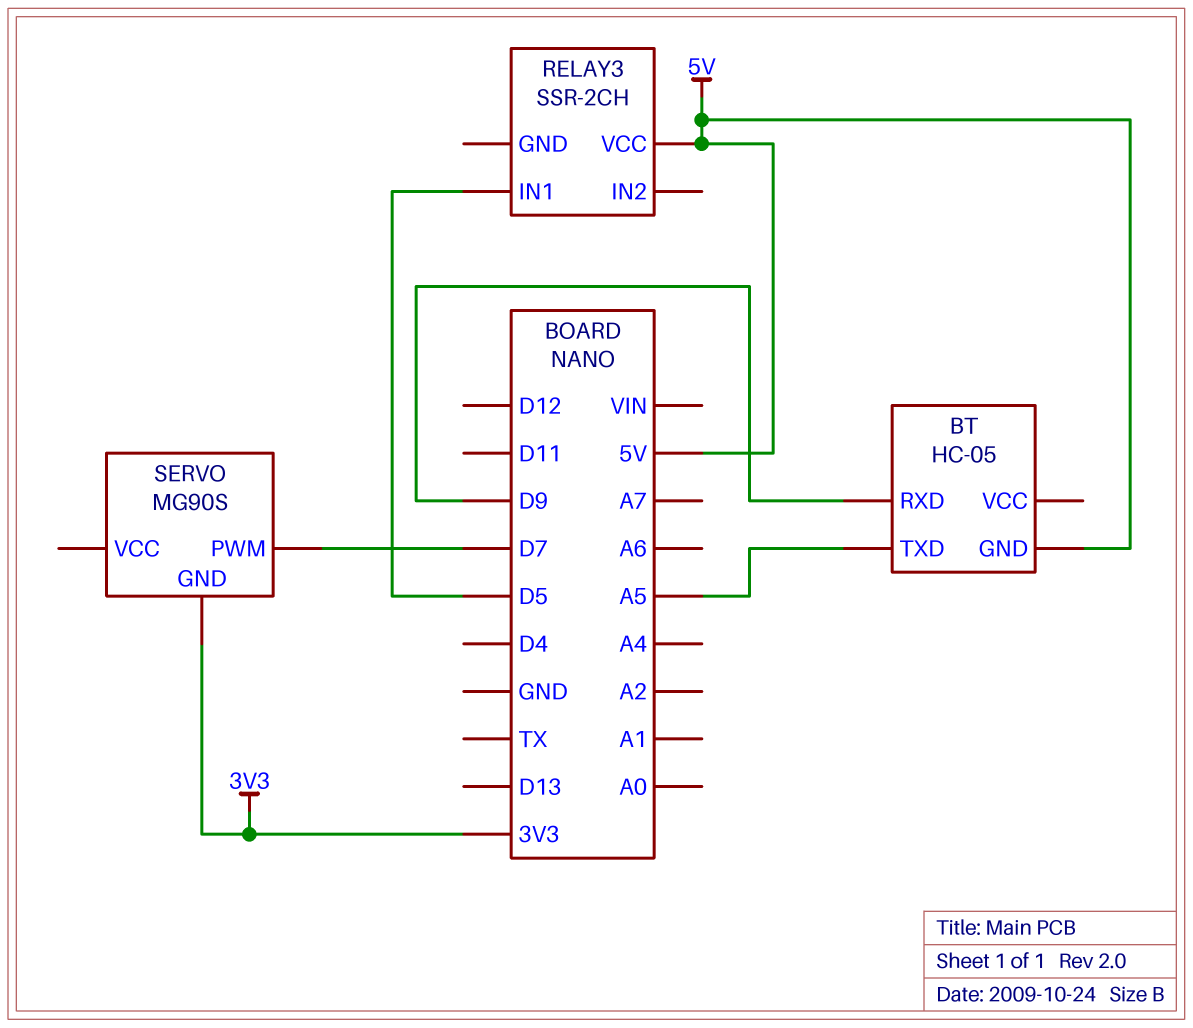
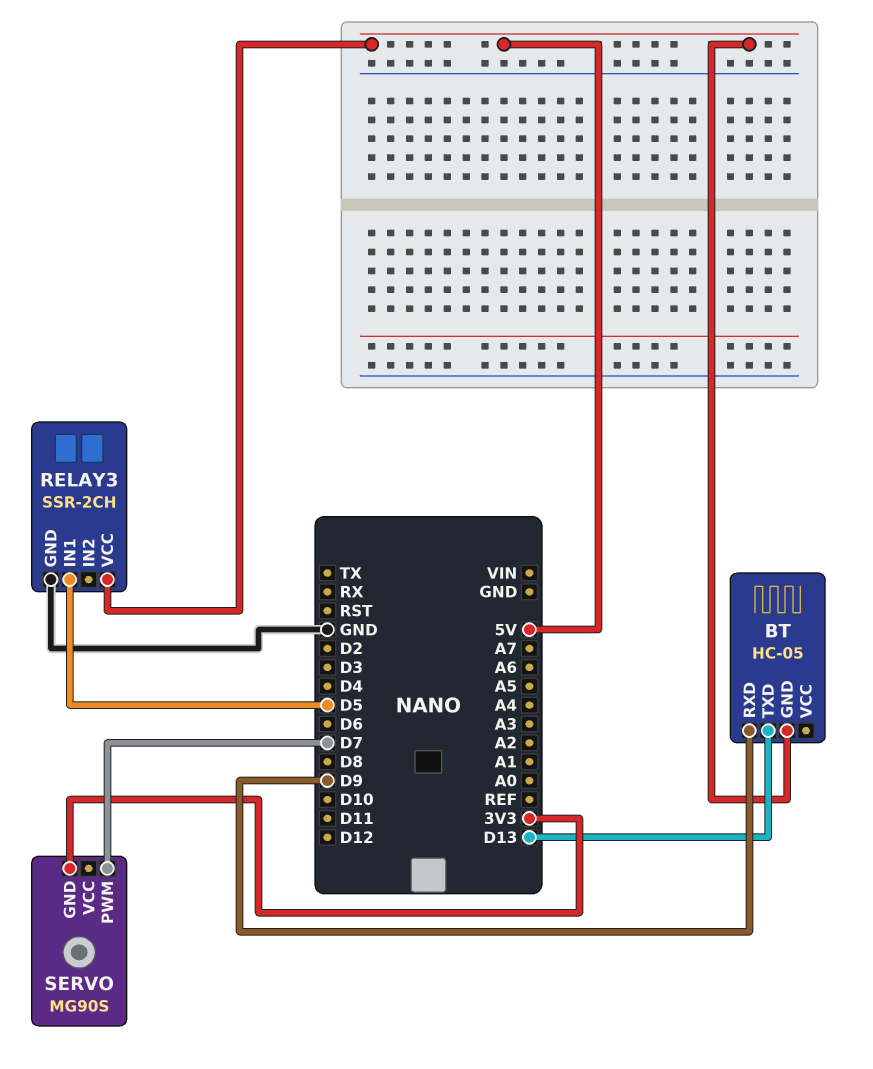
BT pin TXD: A5 -> D13
RELAY3 pin GND: none -> GND

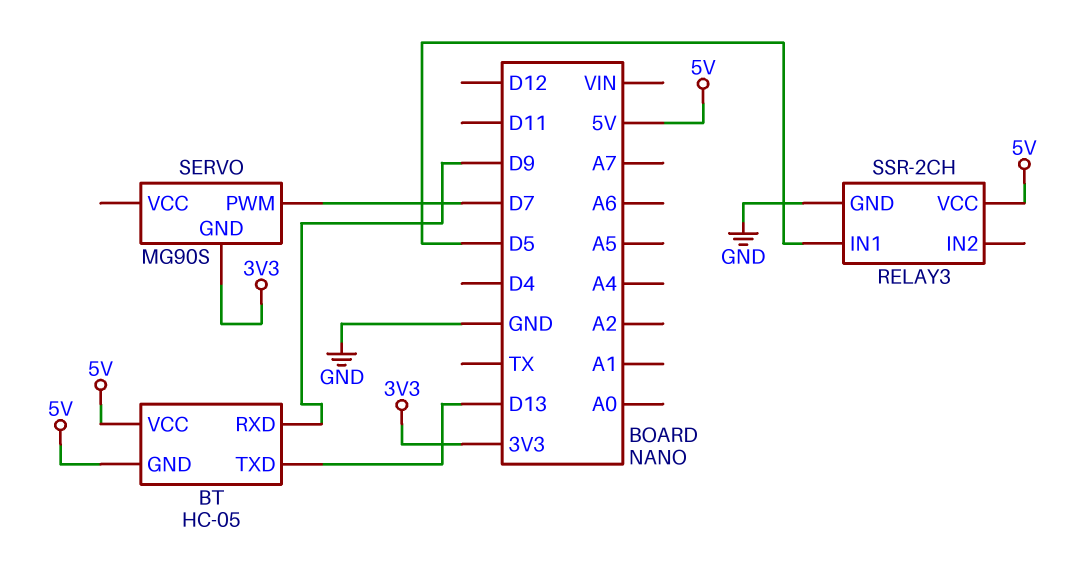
BT pin VCC: none -> 5V

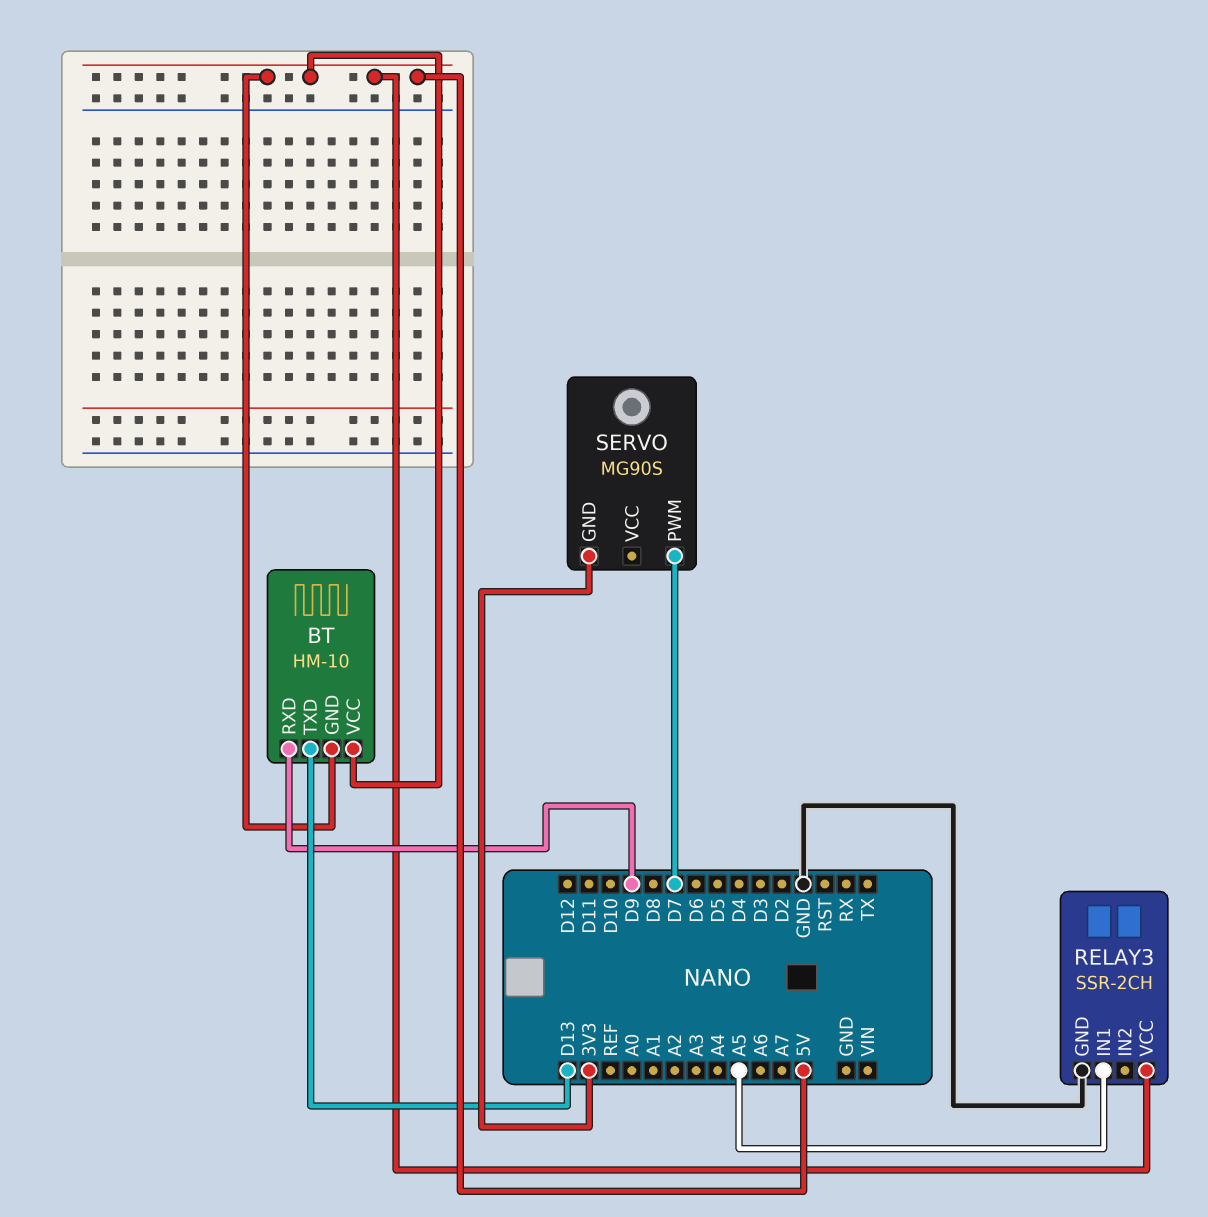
BT: HC-05 -> HM-10
RELAY3 pin IN1: D5 -> A5

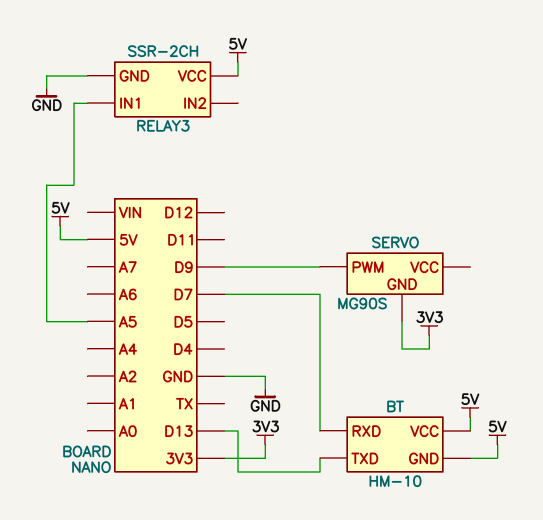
BT pin RXD: D9 -> D7
SERVO pin PWM: D7 -> D9

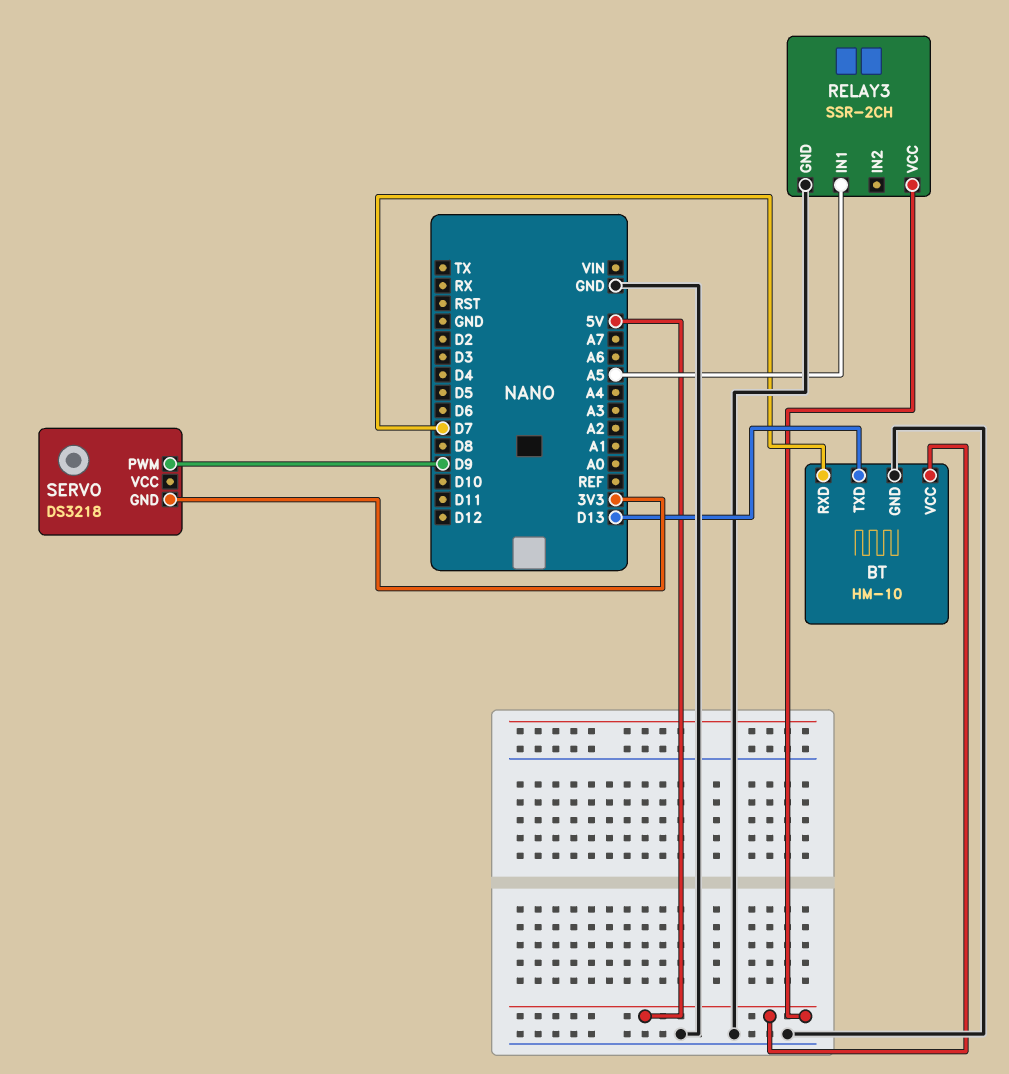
BT pin GND: 5V -> GND
SERVO: MG90S -> DS3218

